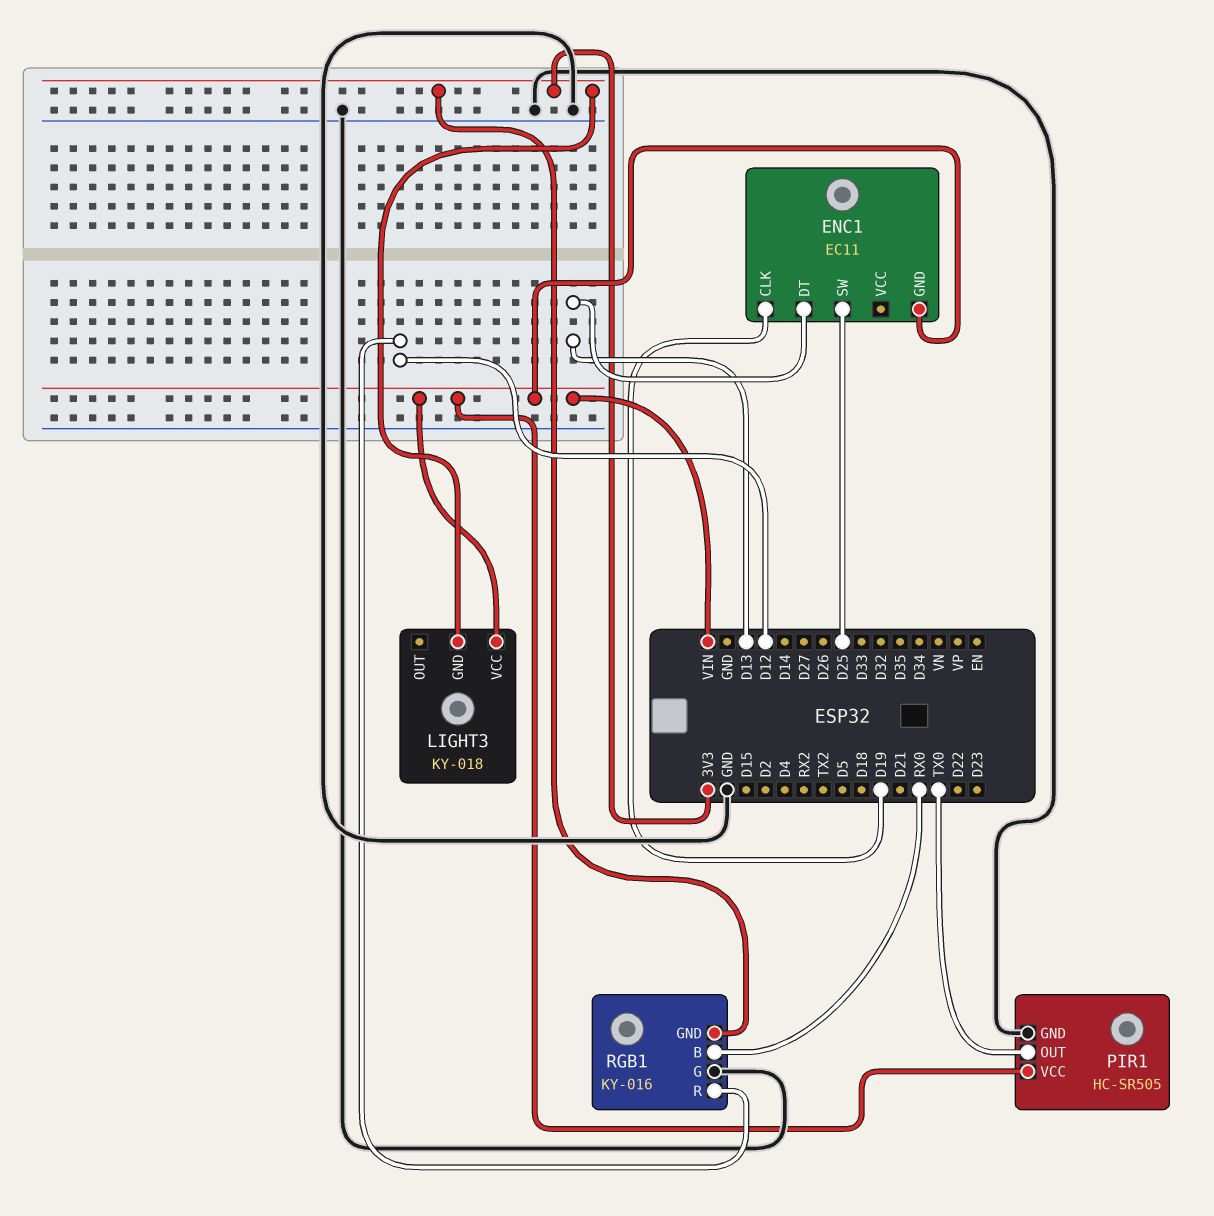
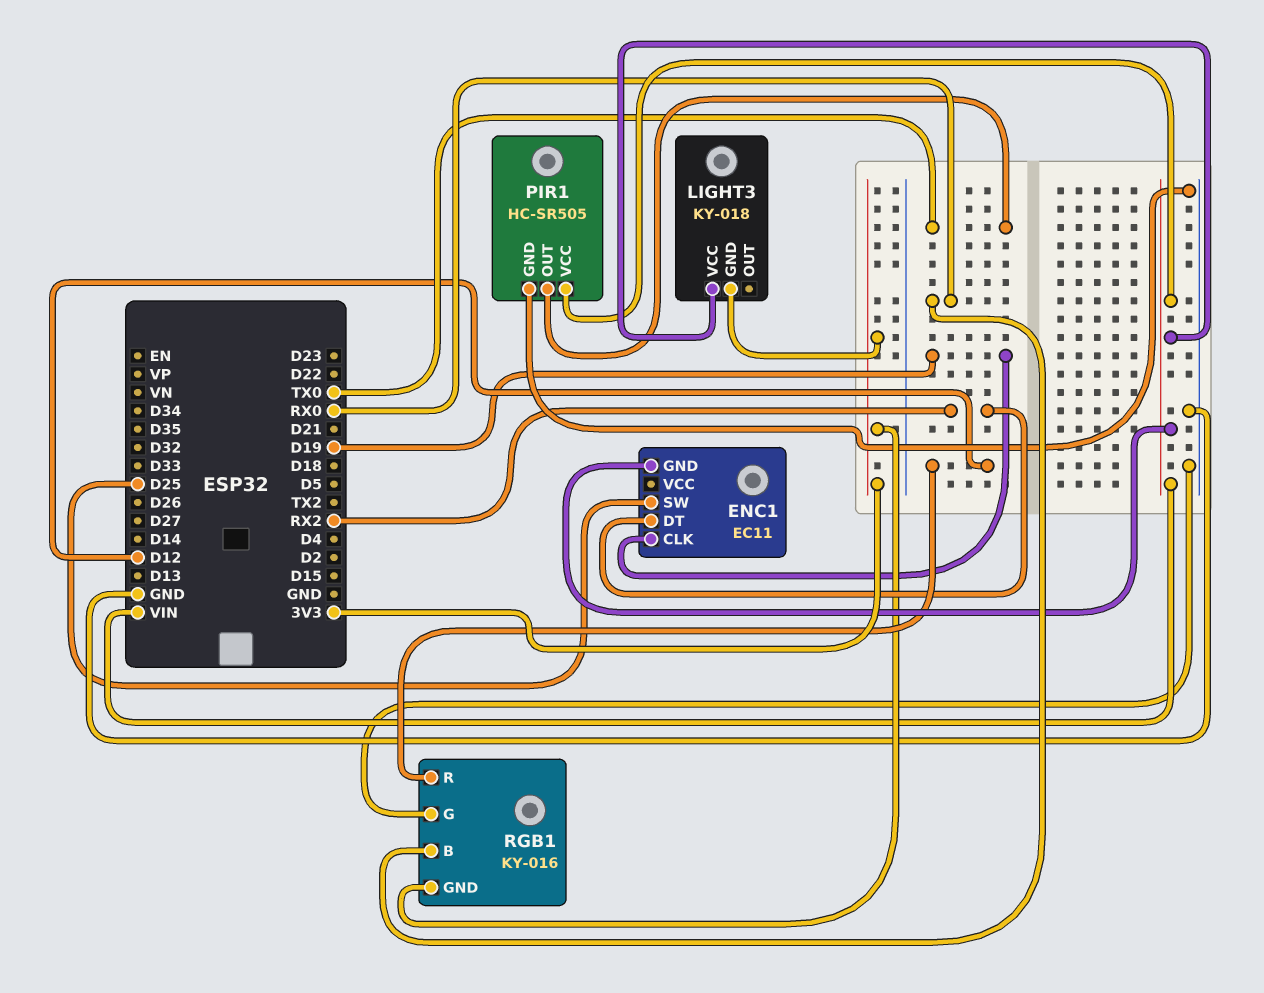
ENC1 pin DT: D13 -> RX2

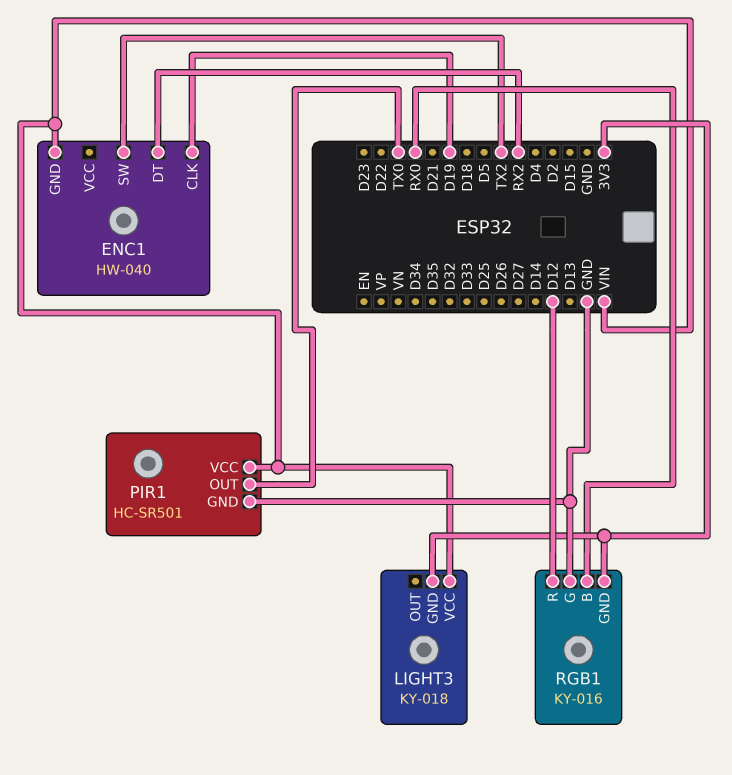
ENC1: EC11 -> HW-040
ENC1 pin SW: D25 -> TX2
PIR1: HC-SR505 -> HC-SR501

